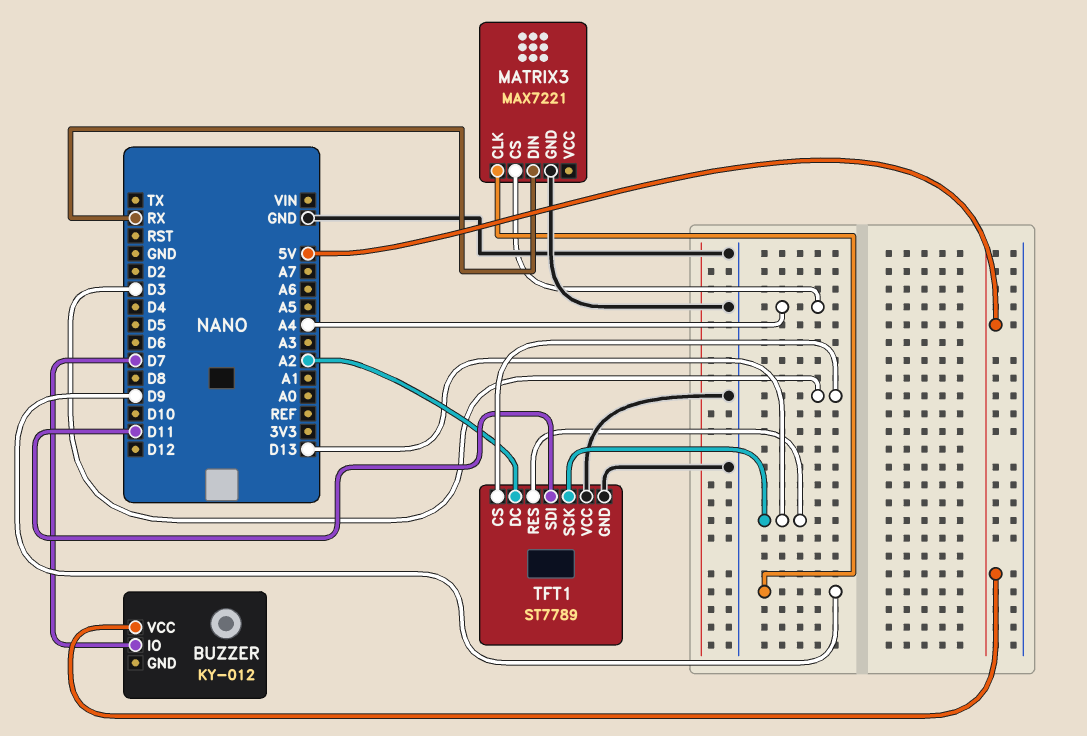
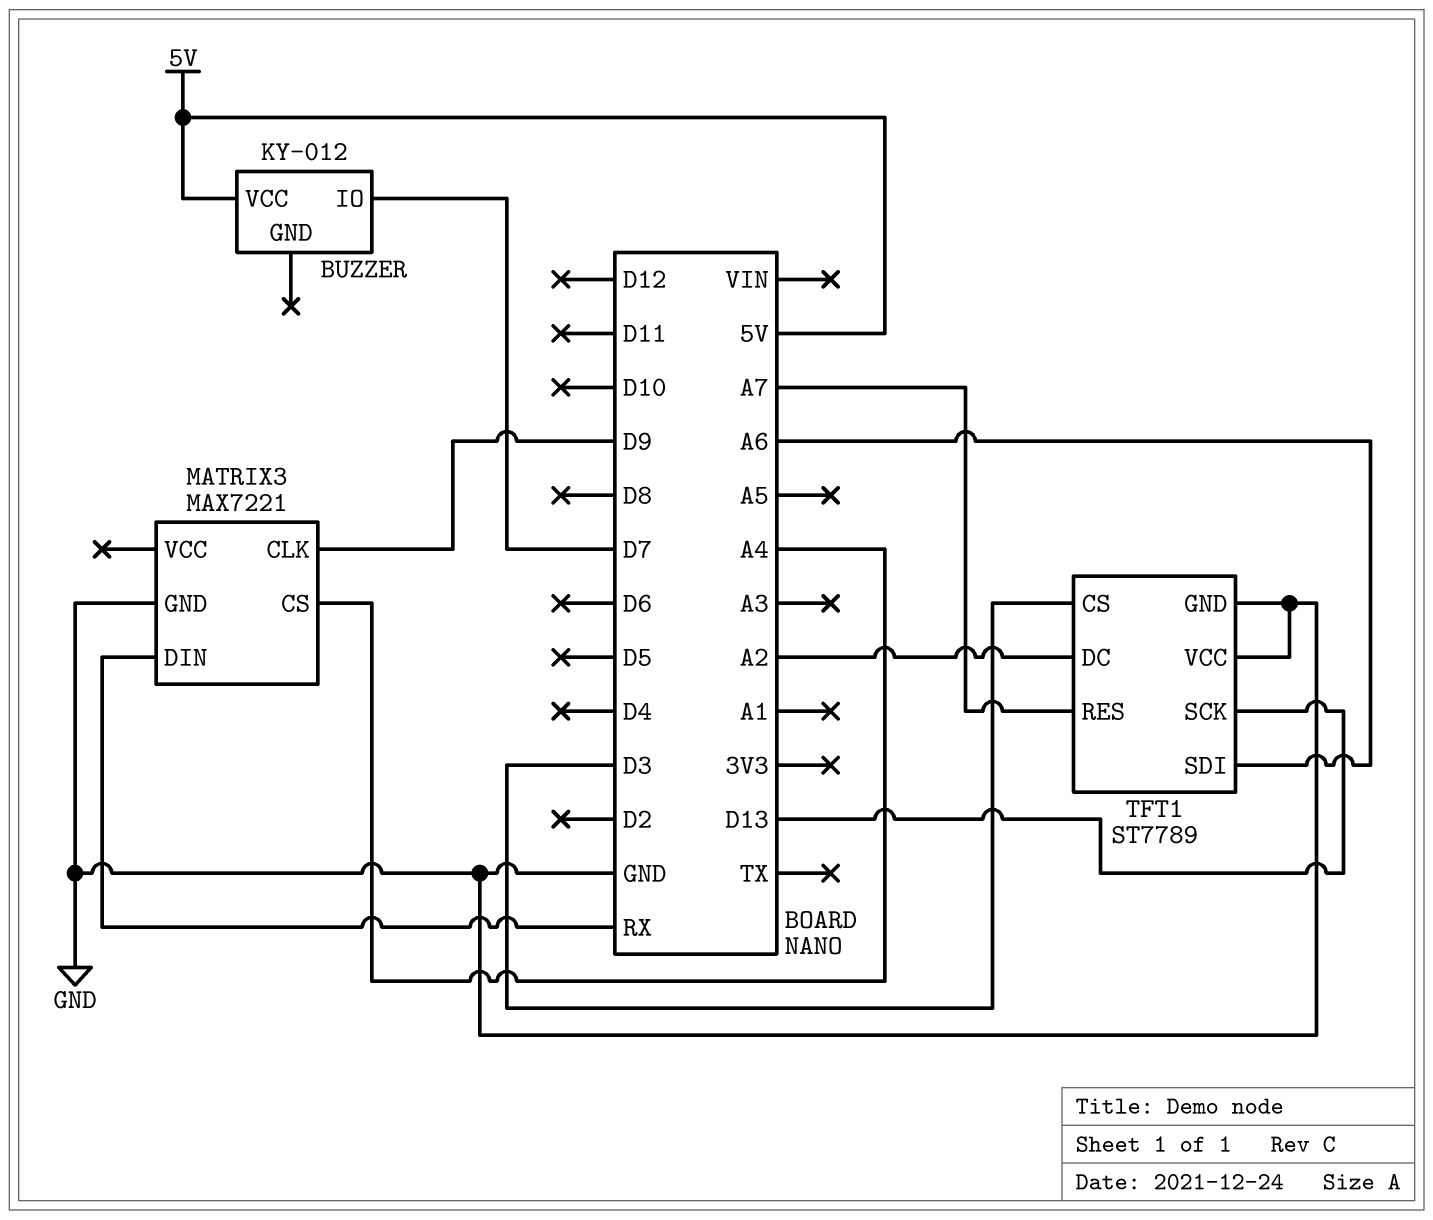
TFT1 pin RES: D13 -> A7
TFT1 pin SDI: D11 -> A6

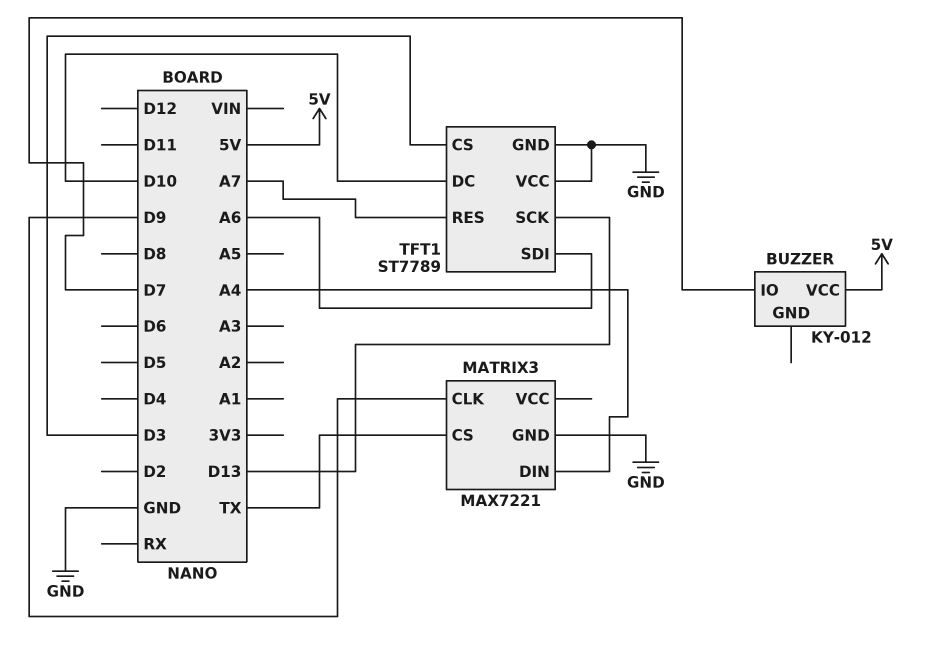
MATRIX3 pin CS: A4 -> TX
MATRIX3 pin DIN: RX -> A4
TFT1 pin DC: A2 -> D10

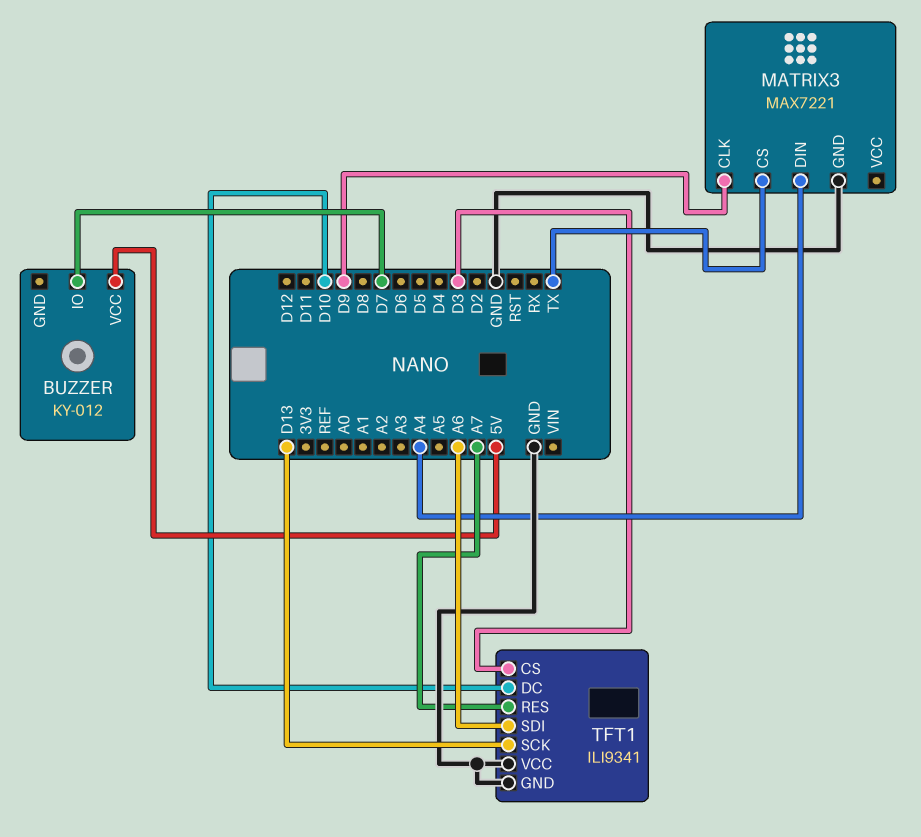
TFT1: ST7789 -> ILI9341

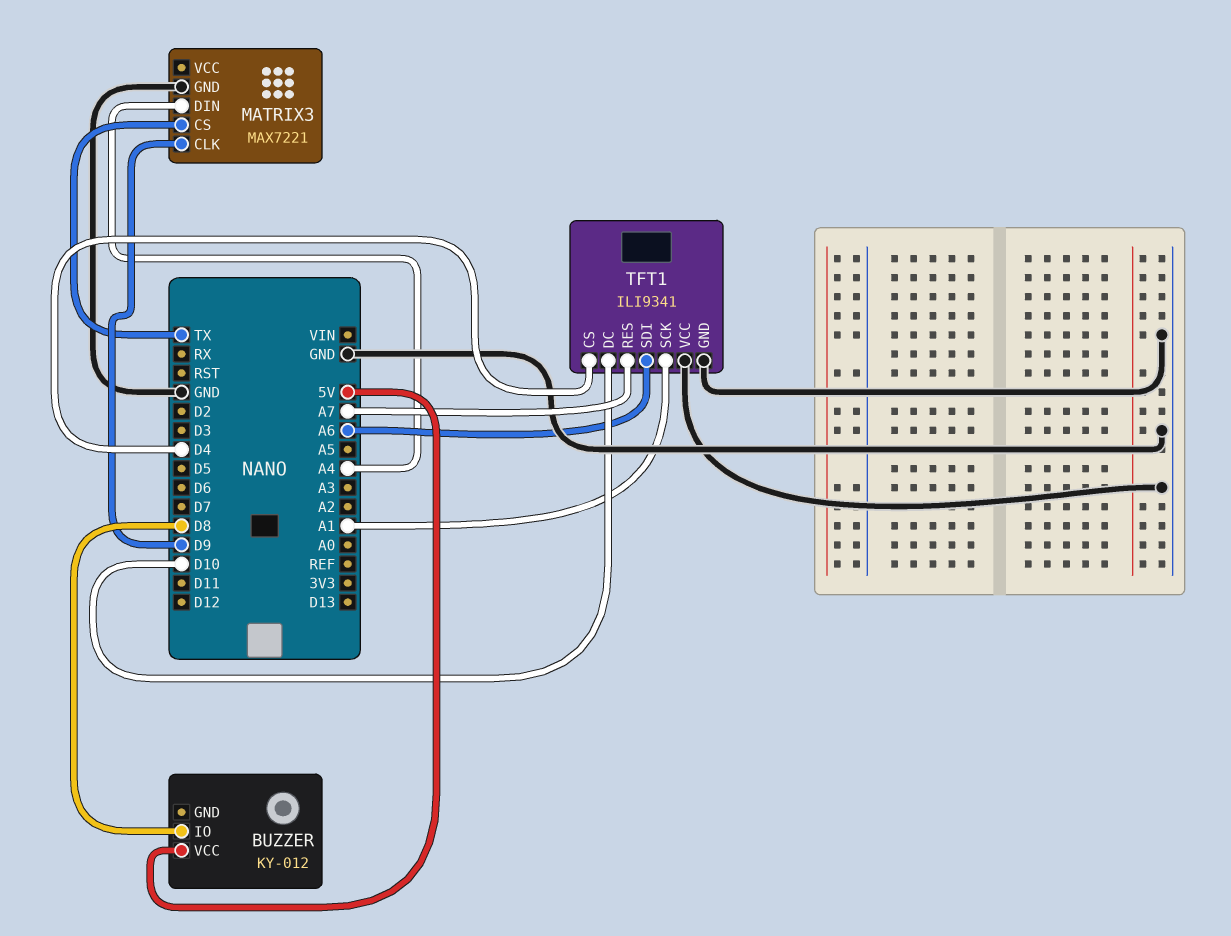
BUZZER pin IO: D7 -> D8
TFT1 pin CS: D3 -> D4
TFT1 pin SCK: D13 -> A1

